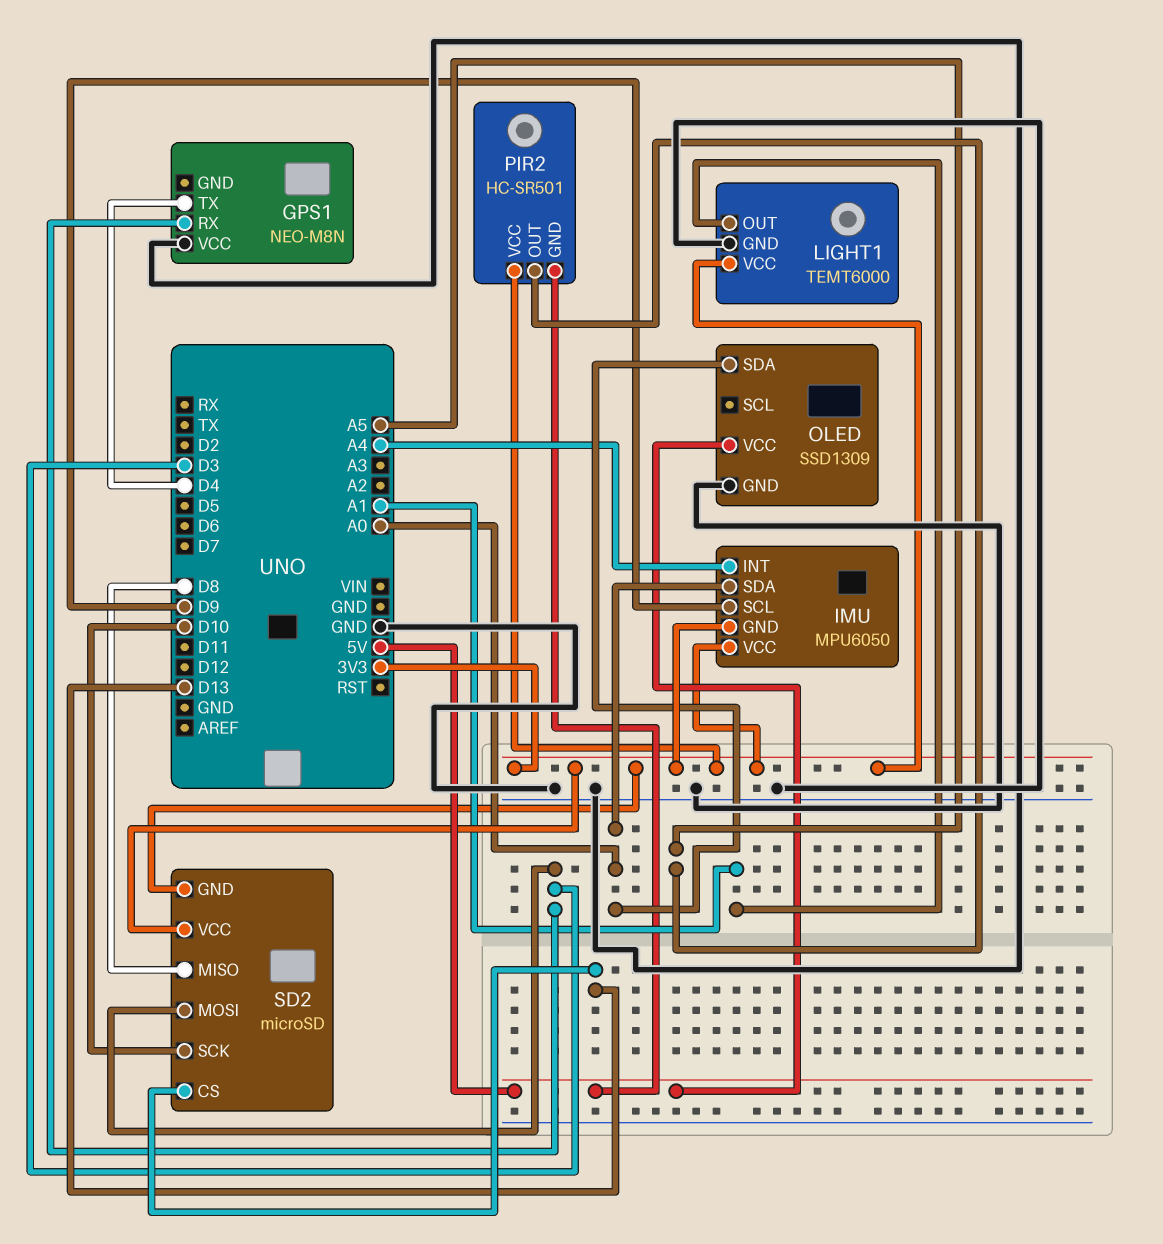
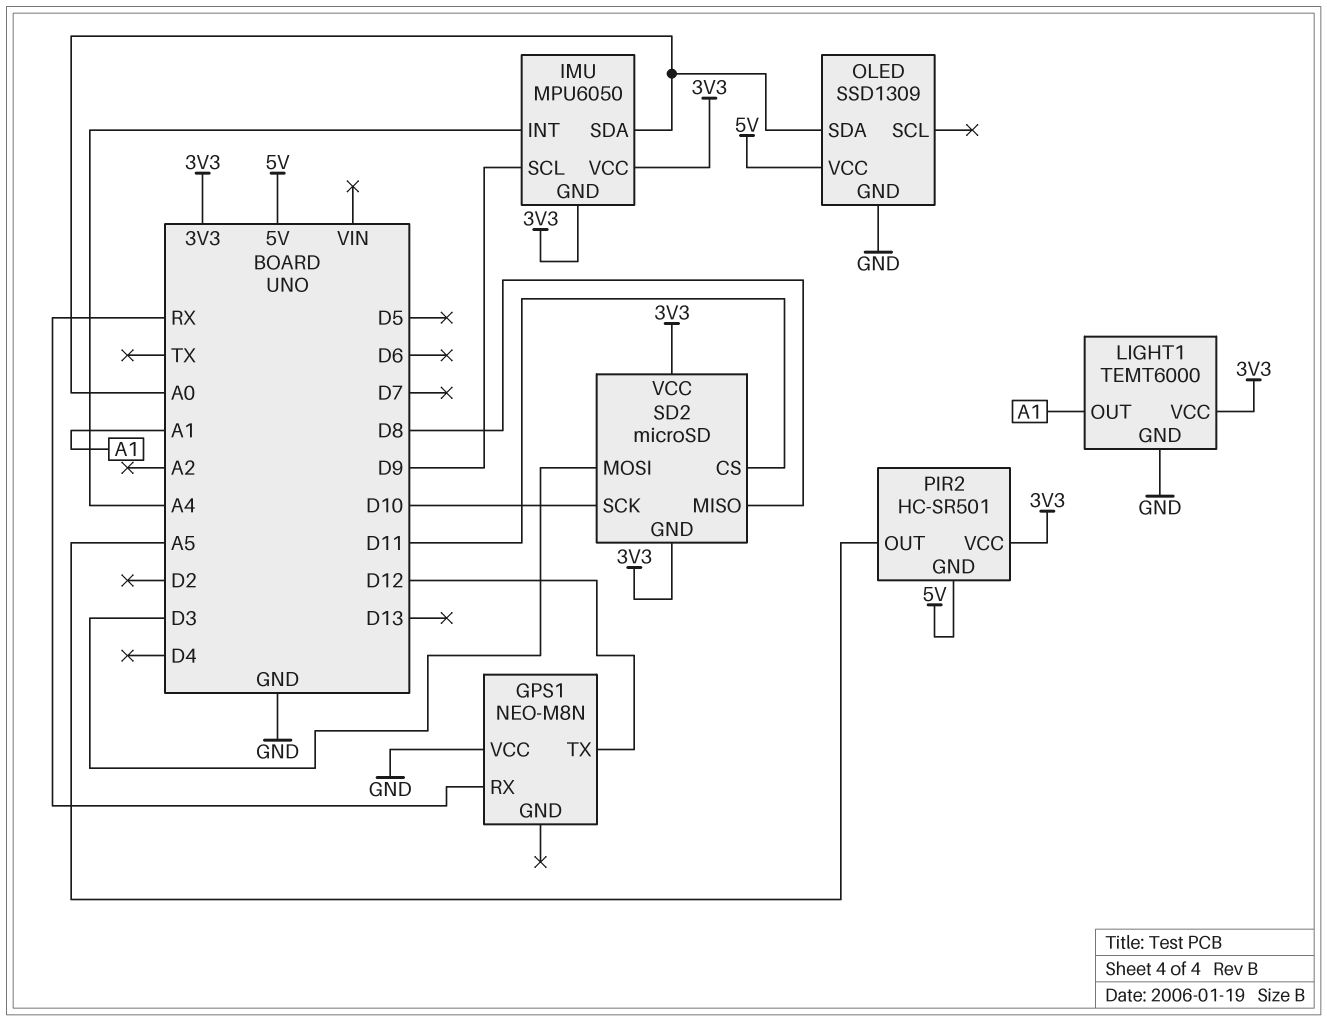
GPS1 pin RX: D3 -> RX
GPS1 pin TX: D4 -> D12
SD2 pin CS: D13 -> D11

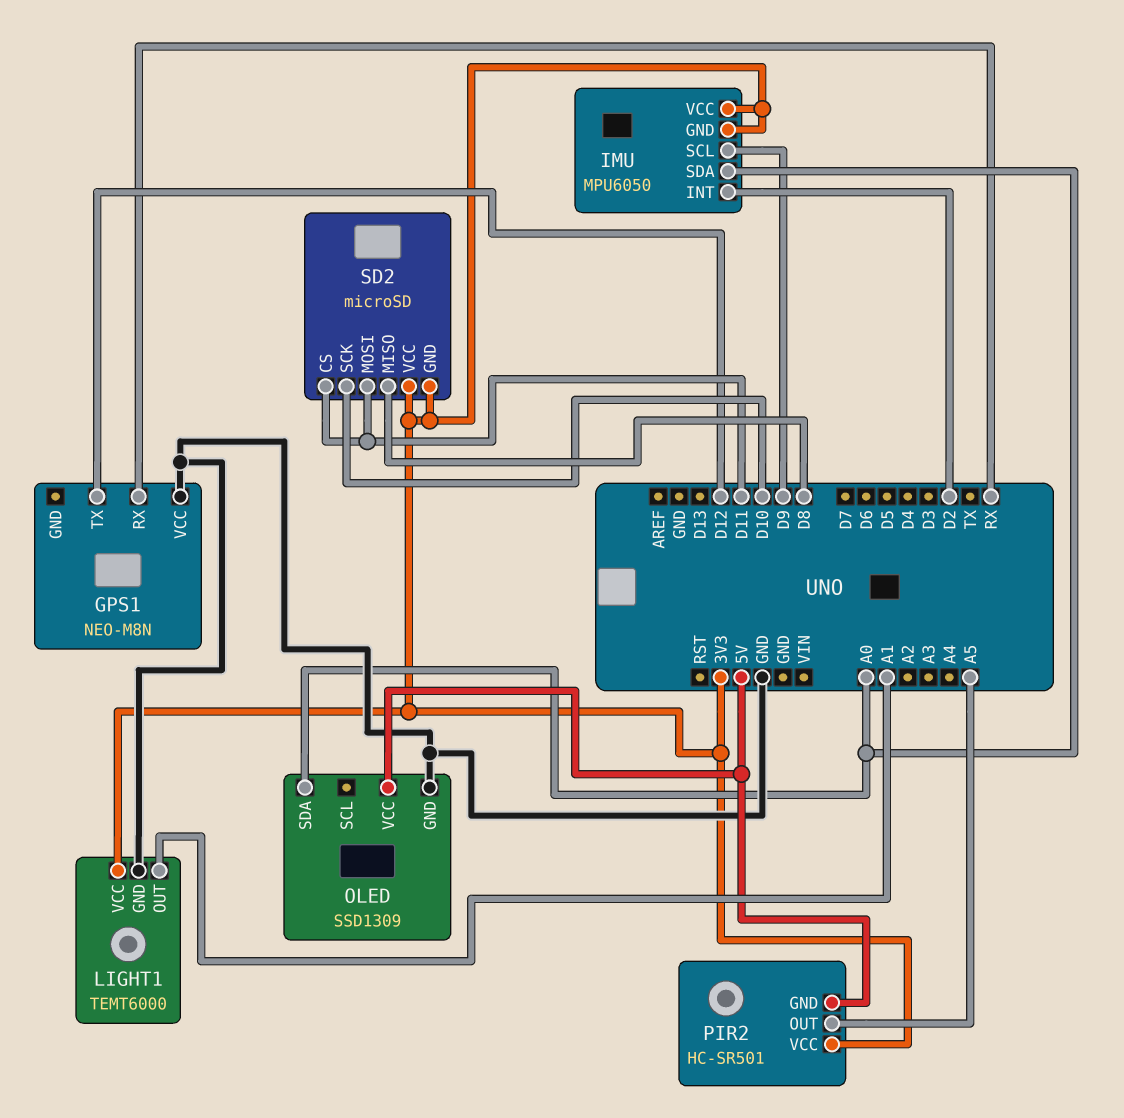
IMU pin INT: A4 -> D2
SD2 pin MOSI: D3 -> D11

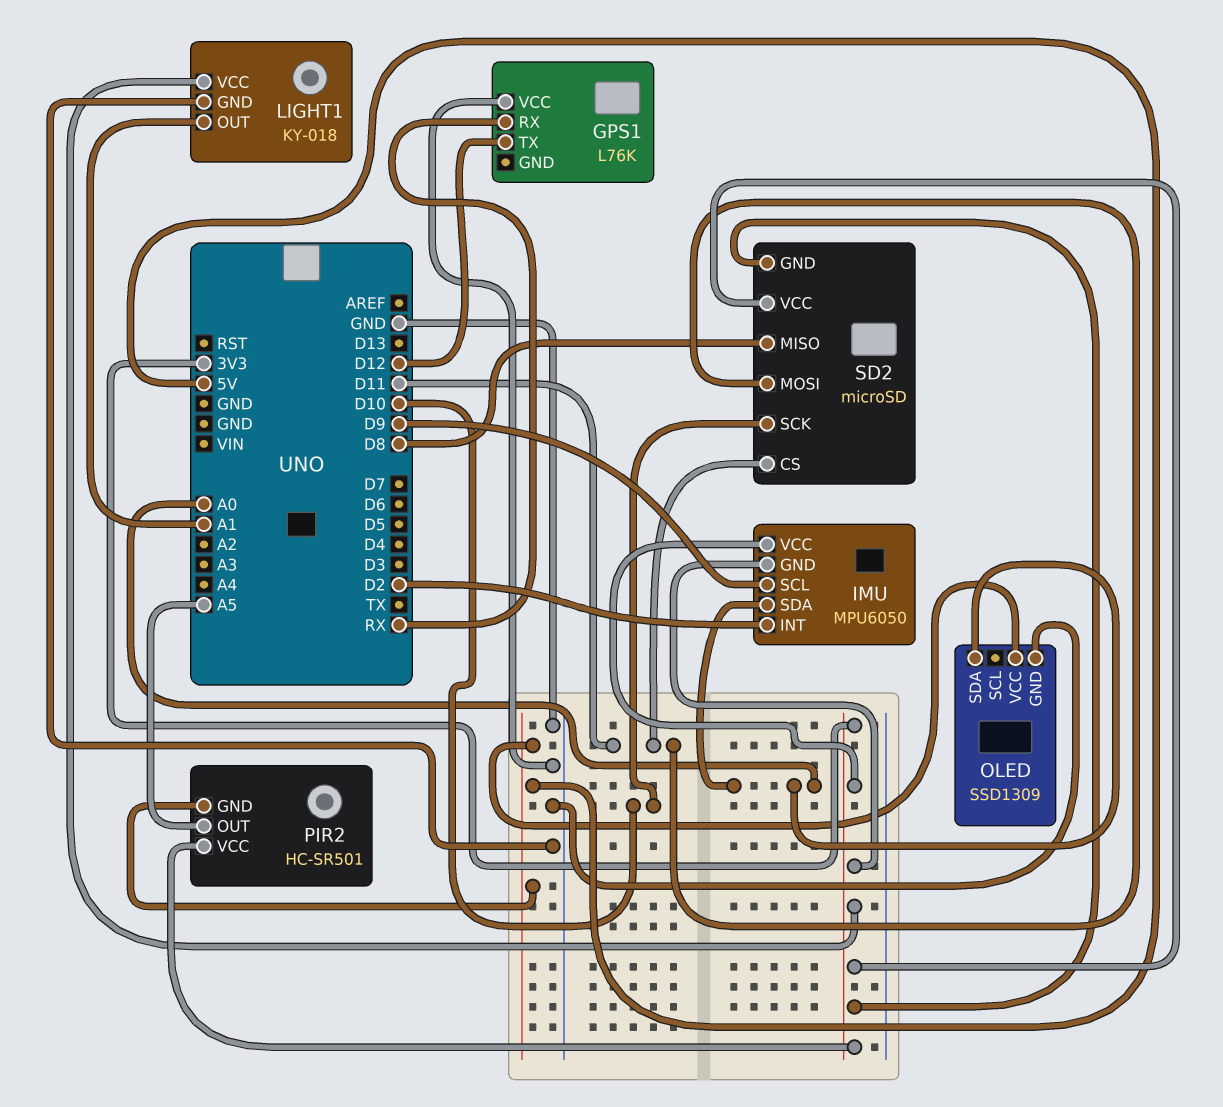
GPS1: NEO-M8N -> L76K
LIGHT1: TEMT6000 -> KY-018

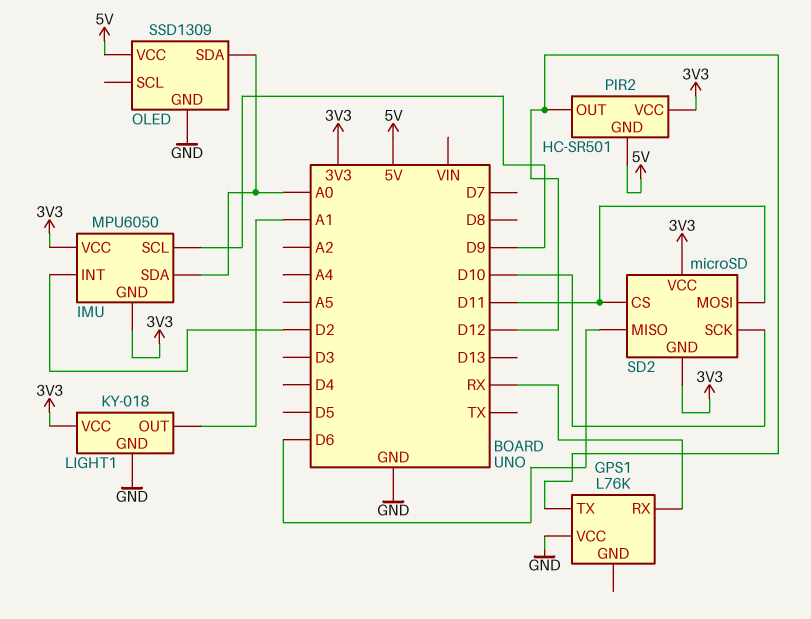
PIR2 pin OUT: A5 -> D12
SD2 pin MISO: D8 -> D6

